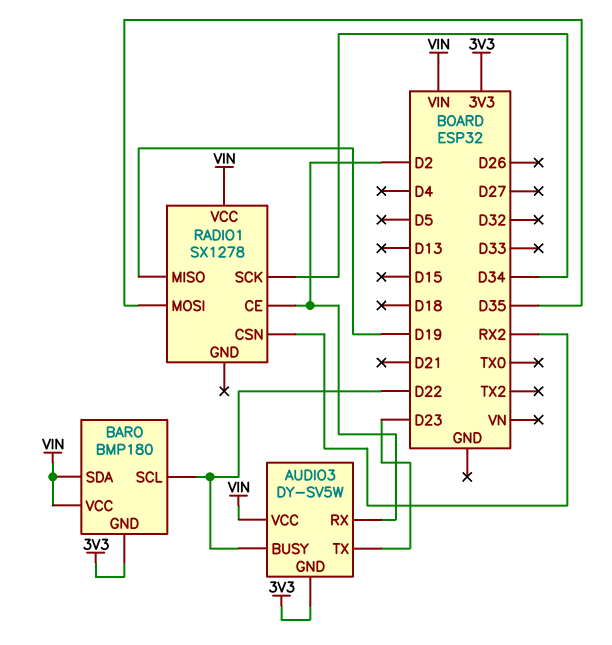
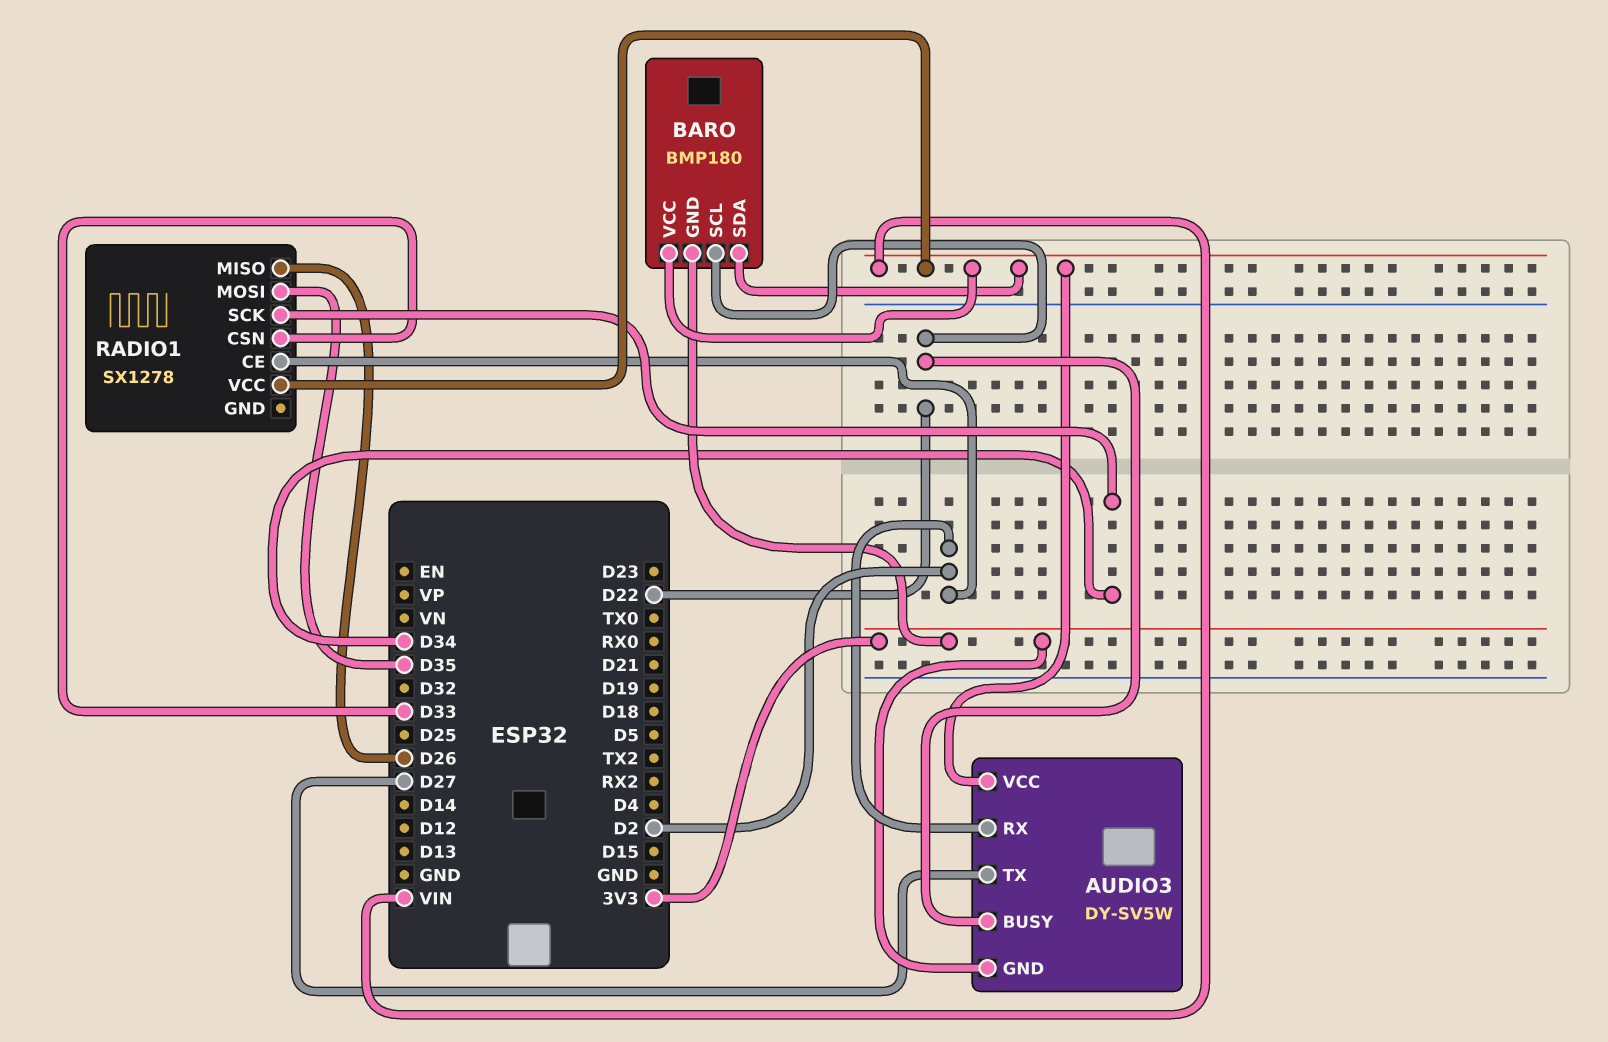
AUDIO3 pin TX: D23 -> D27
RADIO1 pin CSN: RX2 -> D33
RADIO1 pin MISO: D19 -> D26

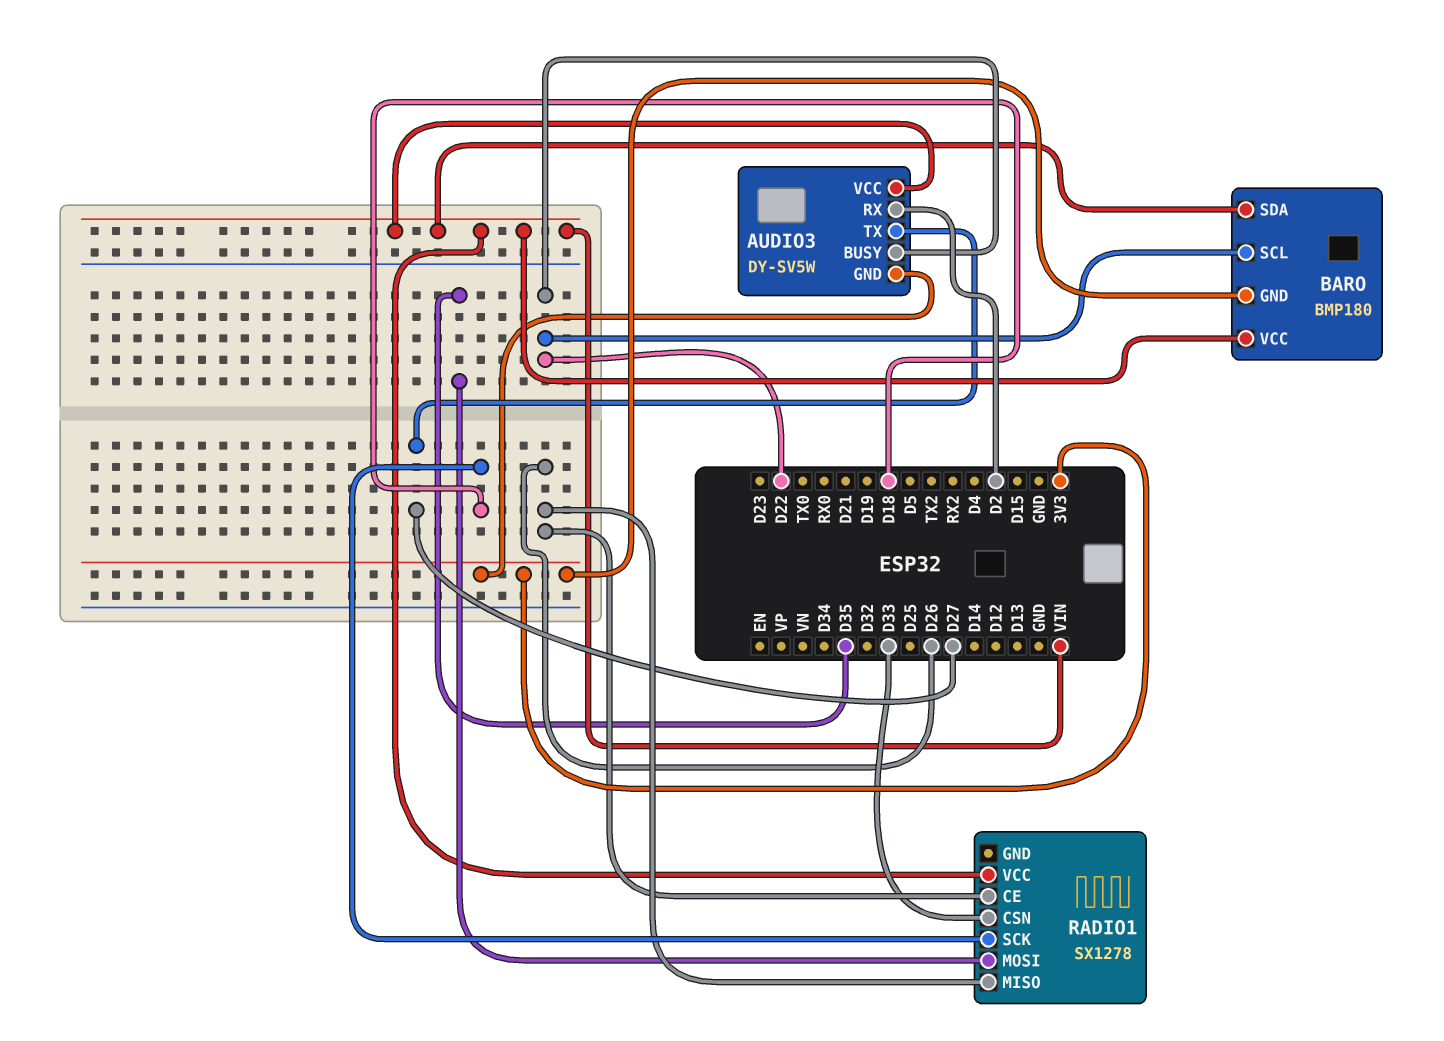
RADIO1 pin CE: D2 -> D26
RADIO1 pin SCK: D34 -> D18

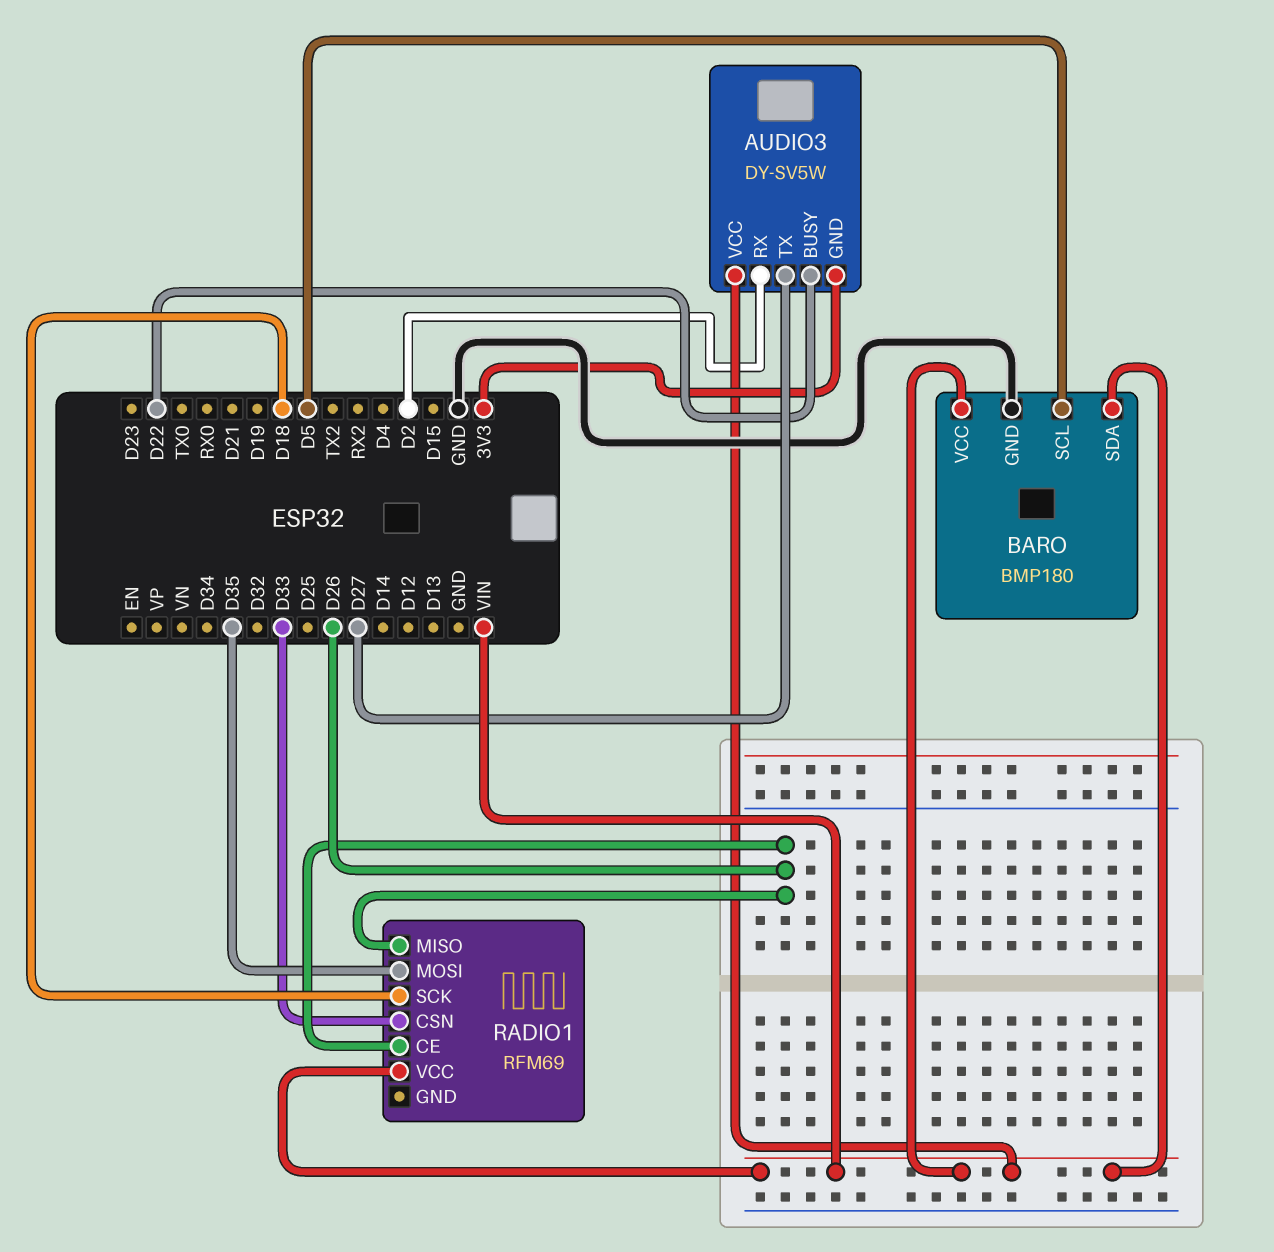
BARO pin GND: 3V3 -> GND
BARO pin SCL: D22 -> D5
RADIO1: SX1278 -> RFM69

